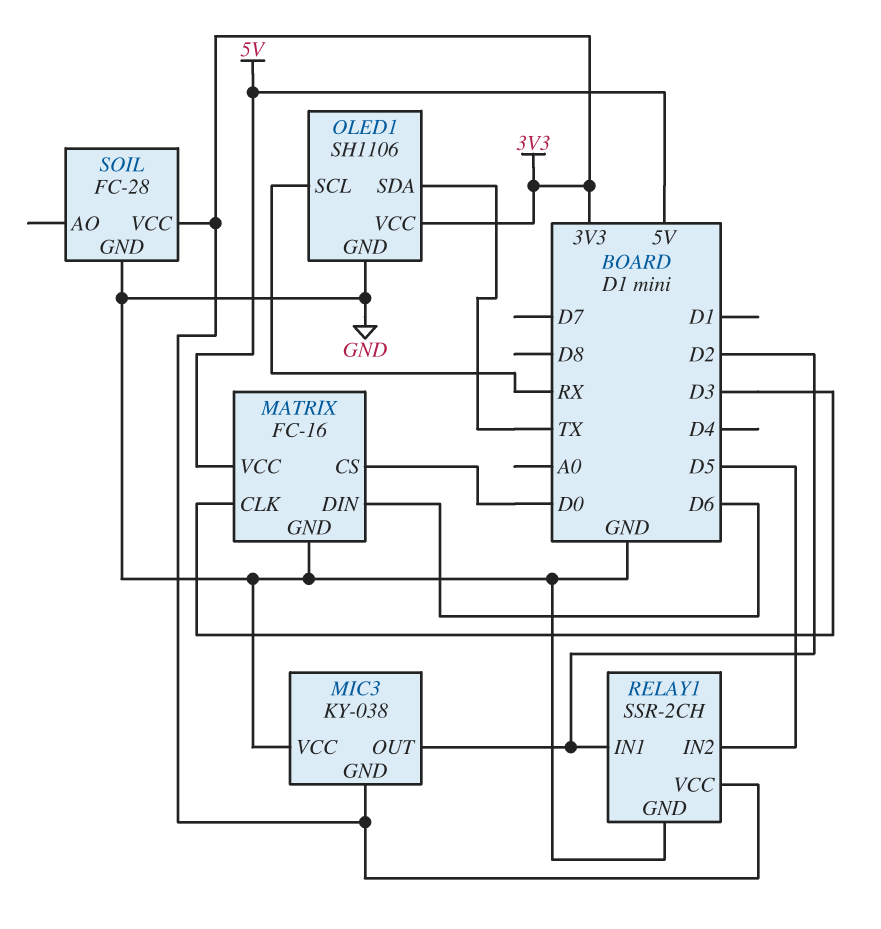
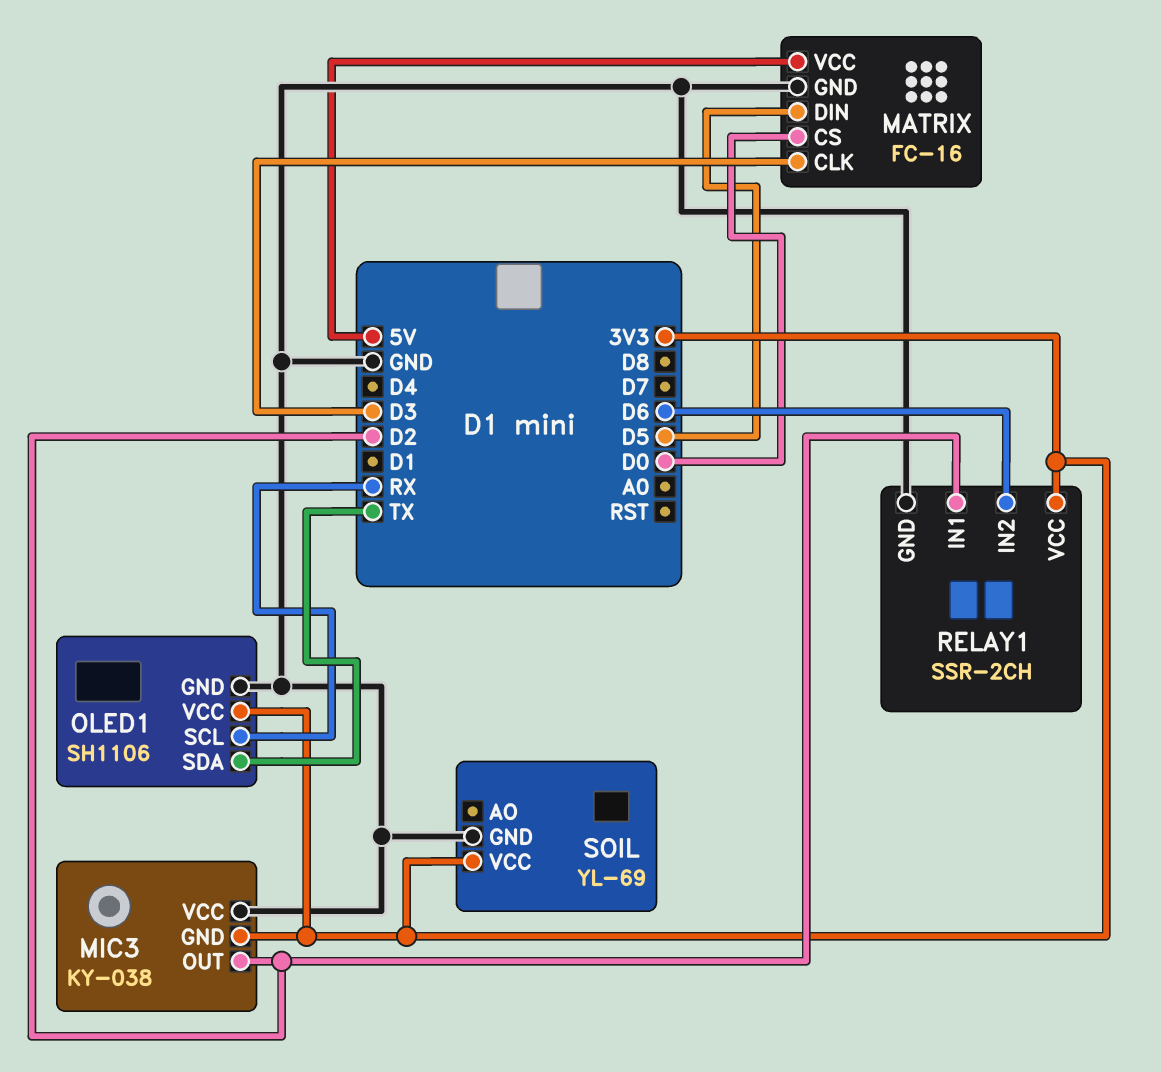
MATRIX pin DIN: D6 -> D5
RELAY1 pin IN2: D5 -> D6
SOIL: FC-28 -> YL-69

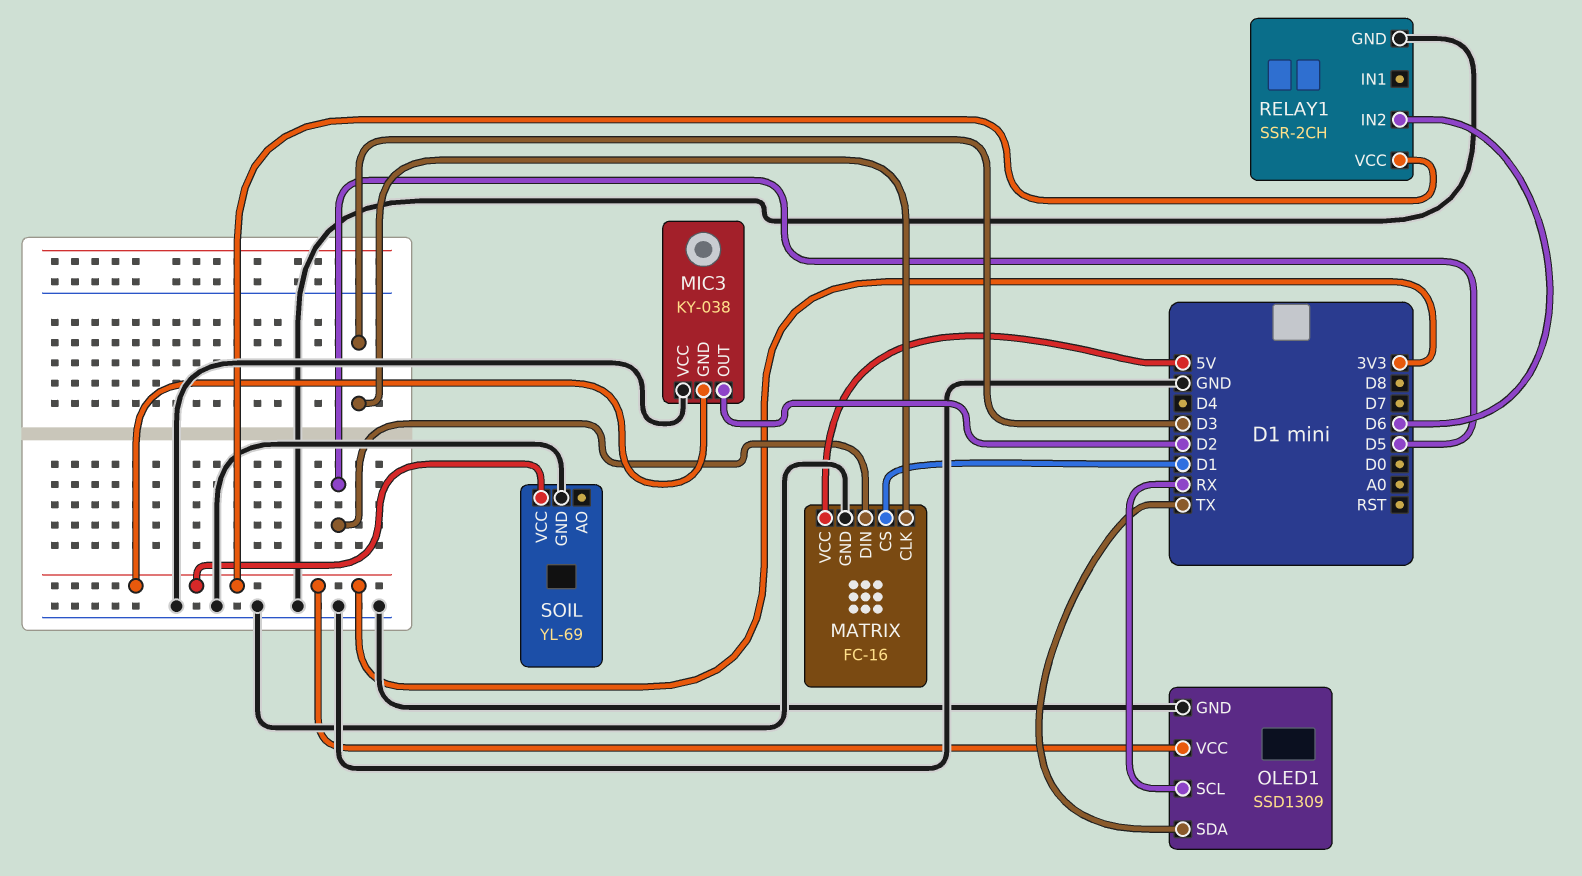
MATRIX pin CS: D0 -> D1
OLED1: SH1106 -> SSD1309
RELAY1 pin IN1: D2 -> none

